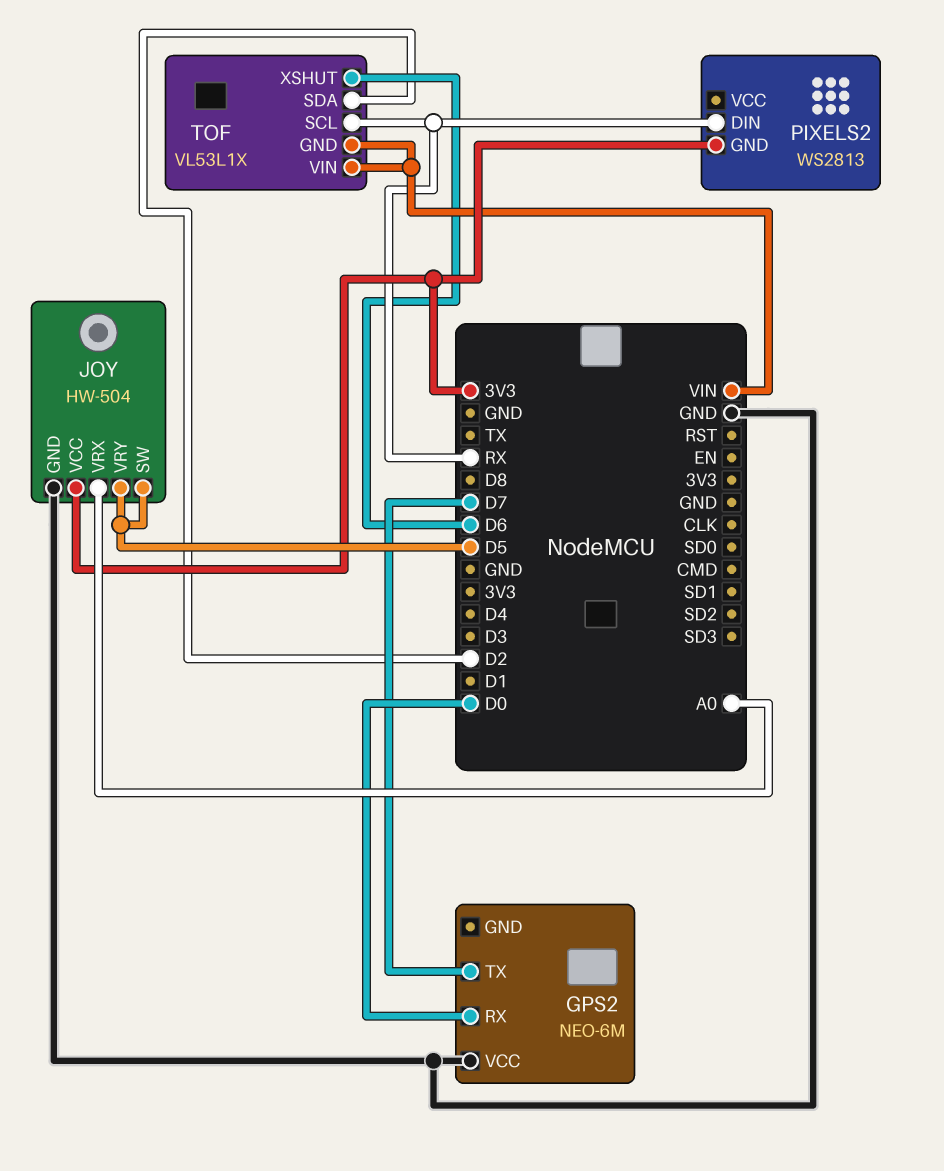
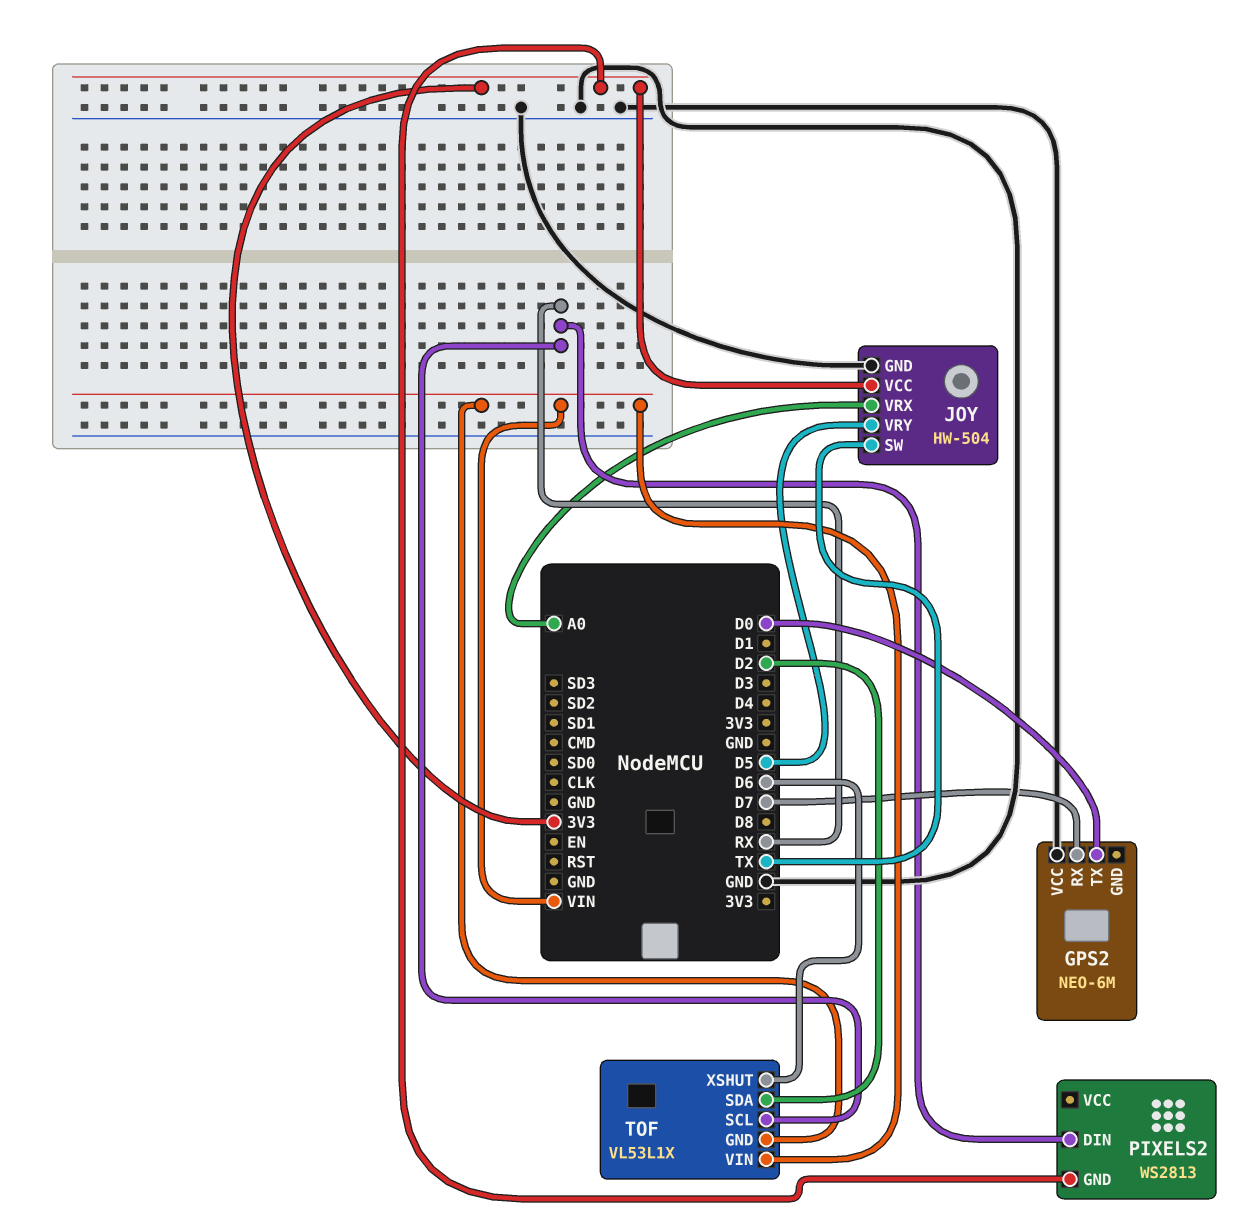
GPS2 pin RX: D0 -> D7
GPS2 pin TX: D7 -> D0
JOY pin SW: D5 -> TX

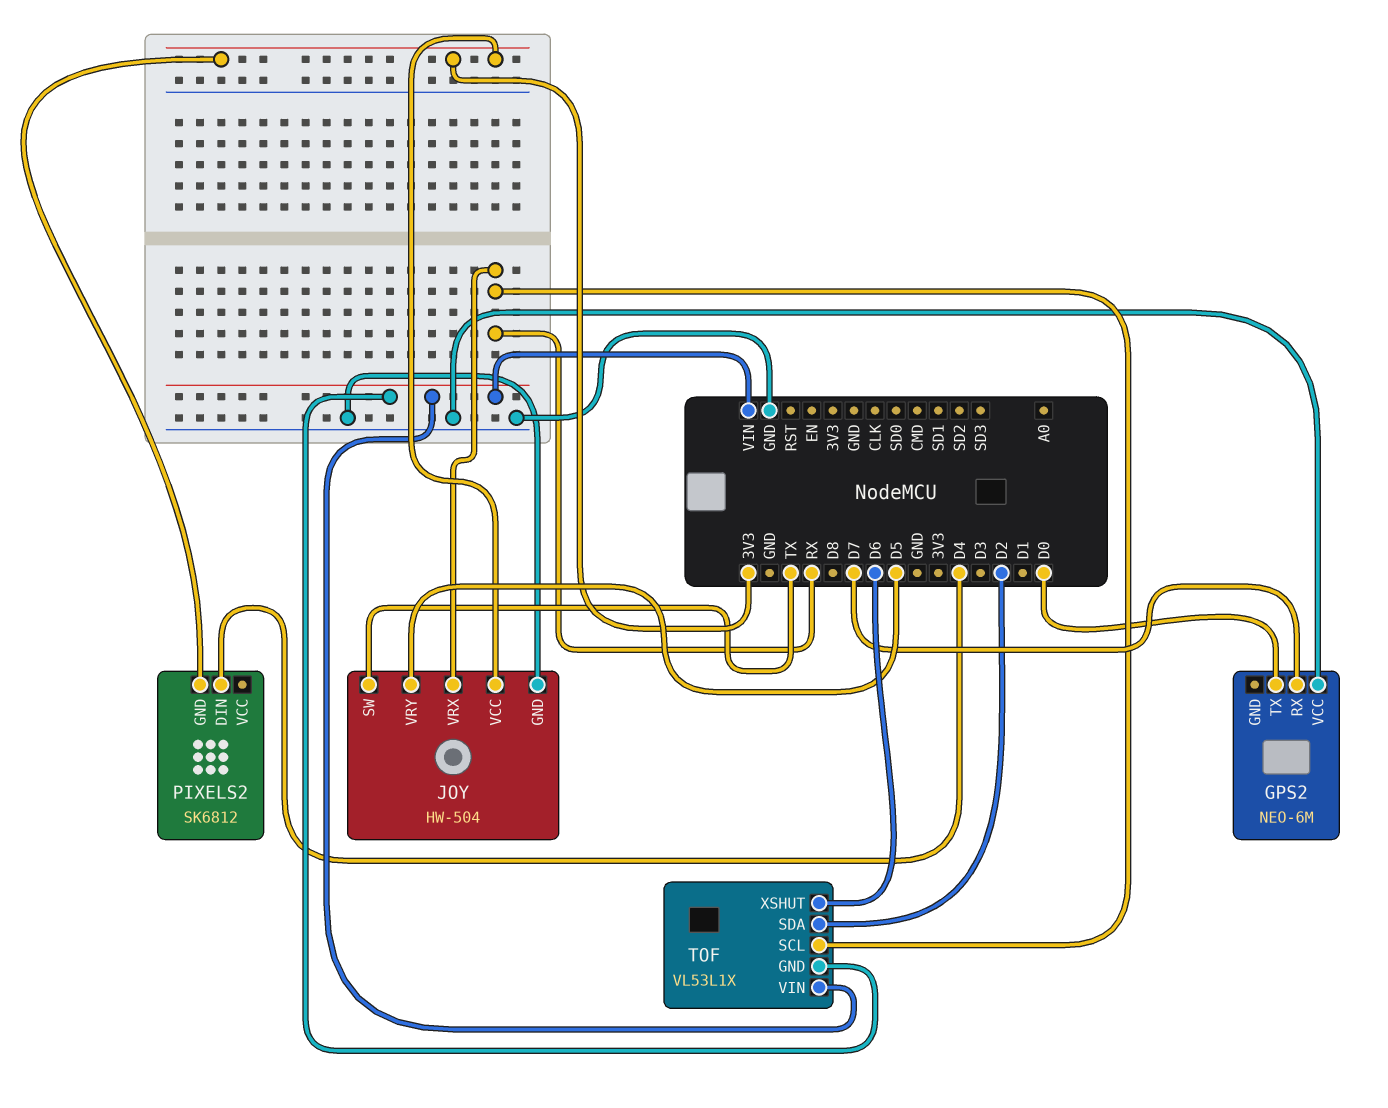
JOY pin VRX: A0 -> RX
PIXELS2: WS2813 -> SK6812
PIXELS2 pin DIN: RX -> D4

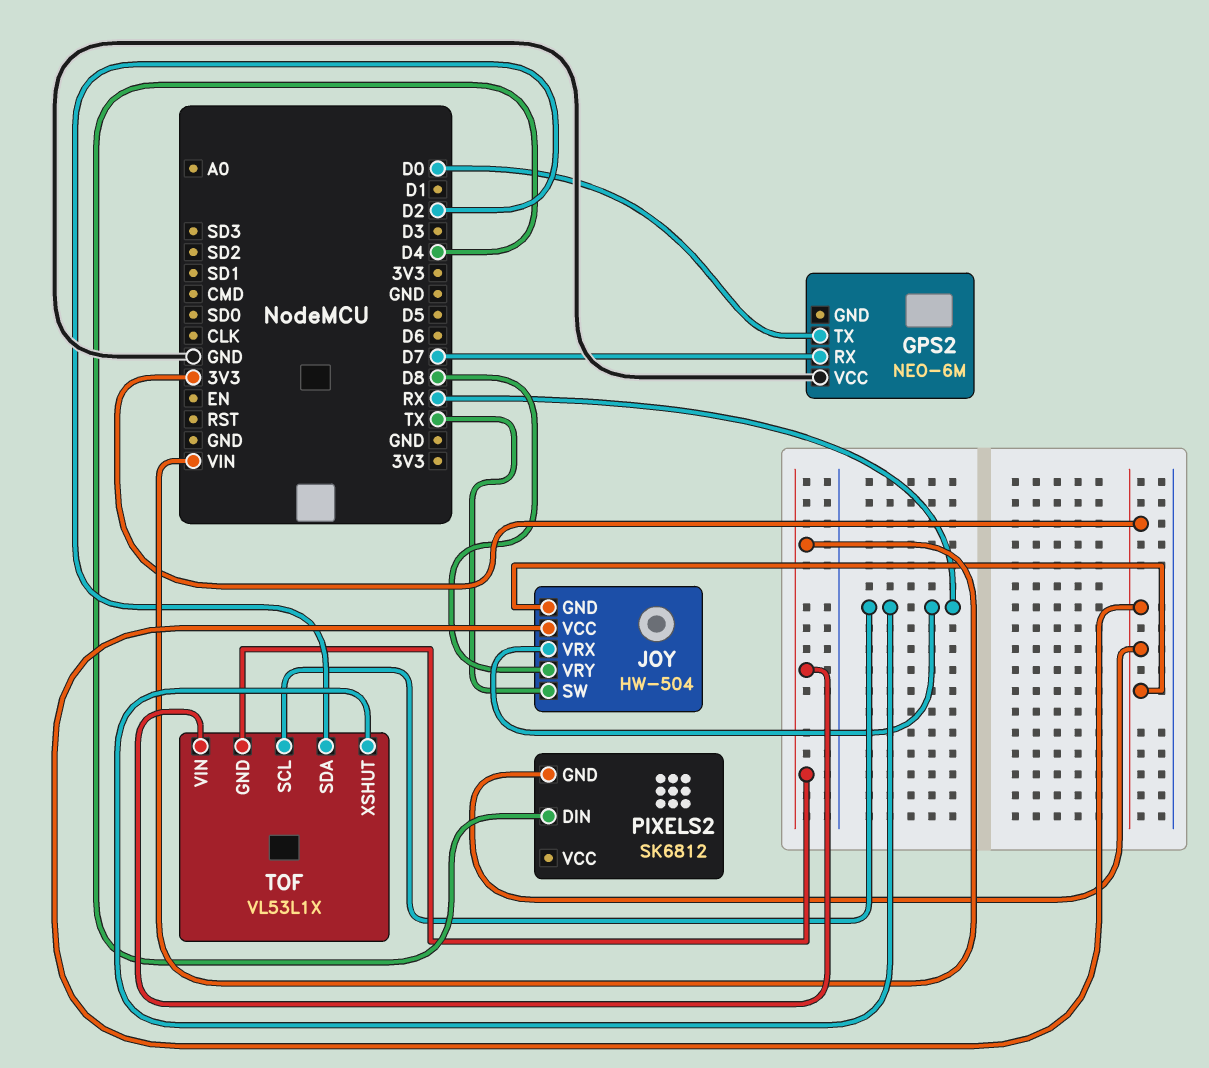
JOY pin GND: GND -> 3V3
JOY pin VRY: D5 -> D8
TOF pin XSHUT: D6 -> RX

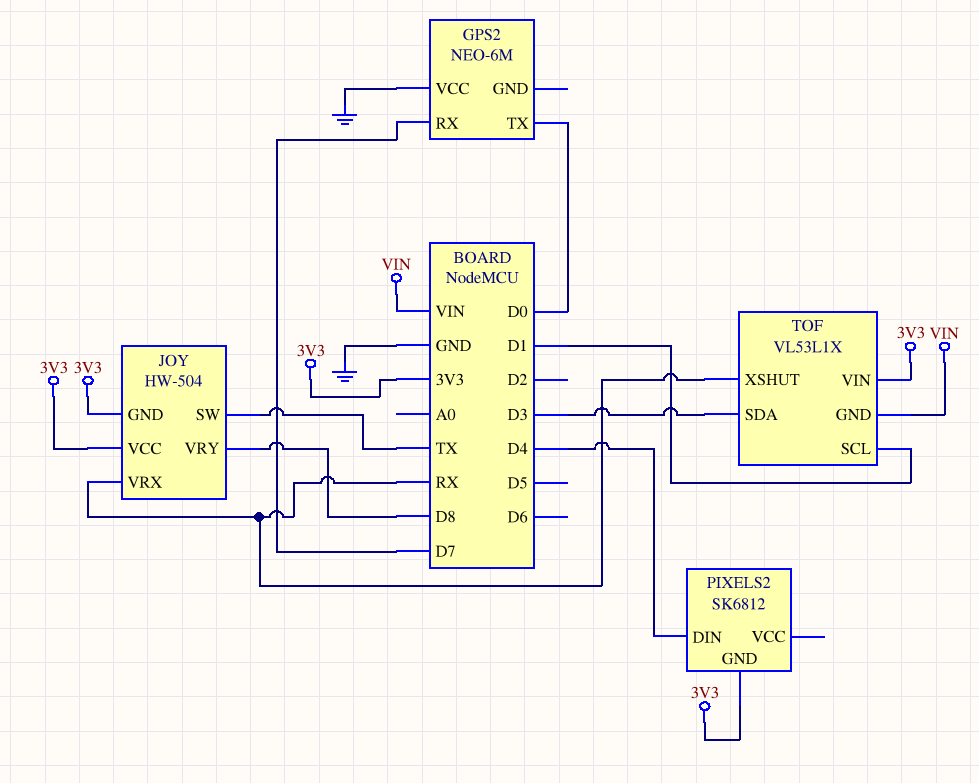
TOF pin SCL: RX -> D1
TOF pin SDA: D2 -> D3
TOF pin VIN: VIN -> 3V3

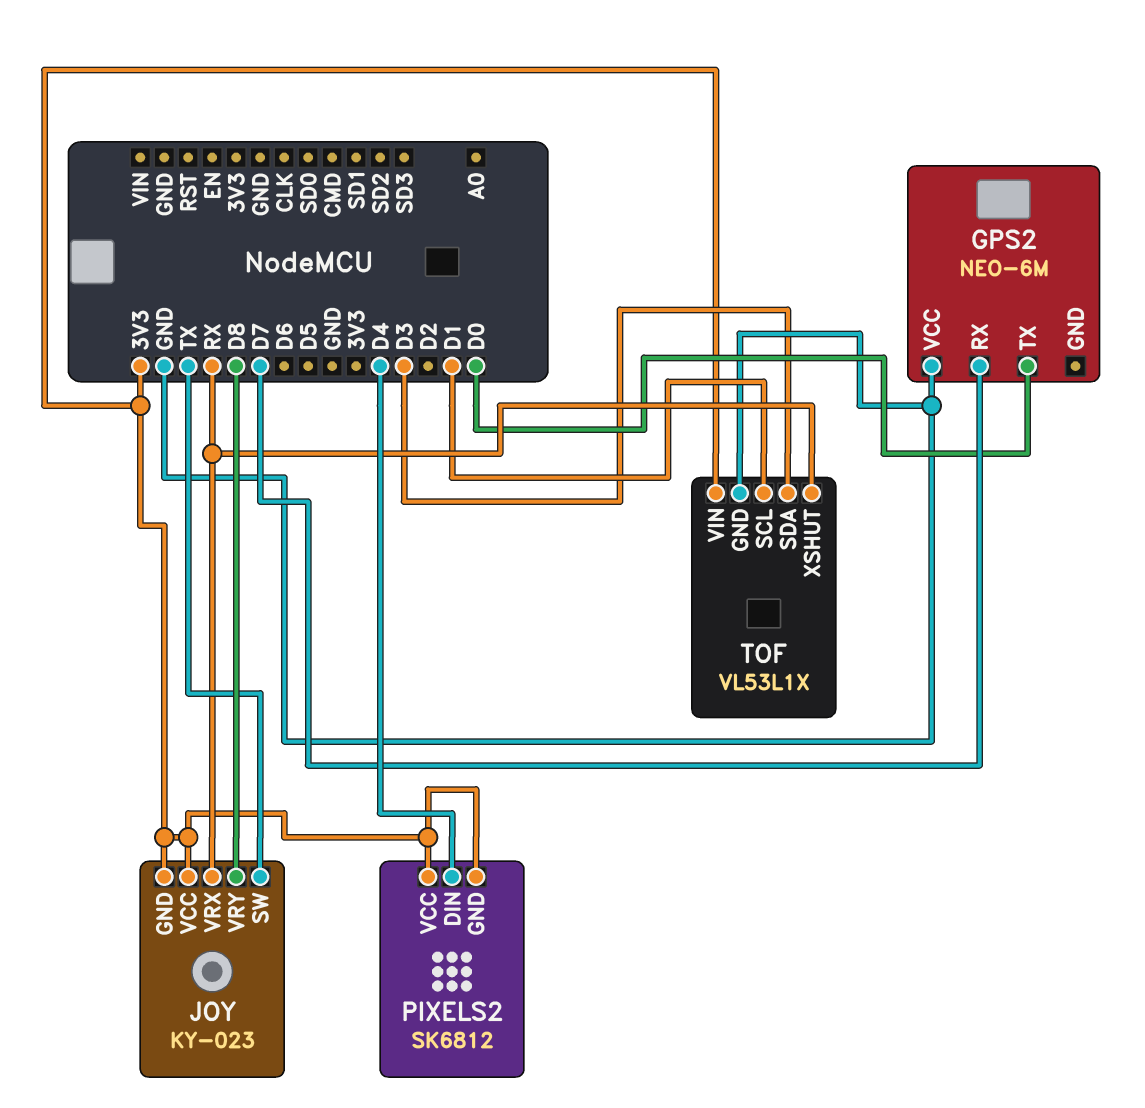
JOY: HW-504 -> KY-023
PIXELS2 pin VCC: none -> 3V3
TOF pin GND: VIN -> GND

